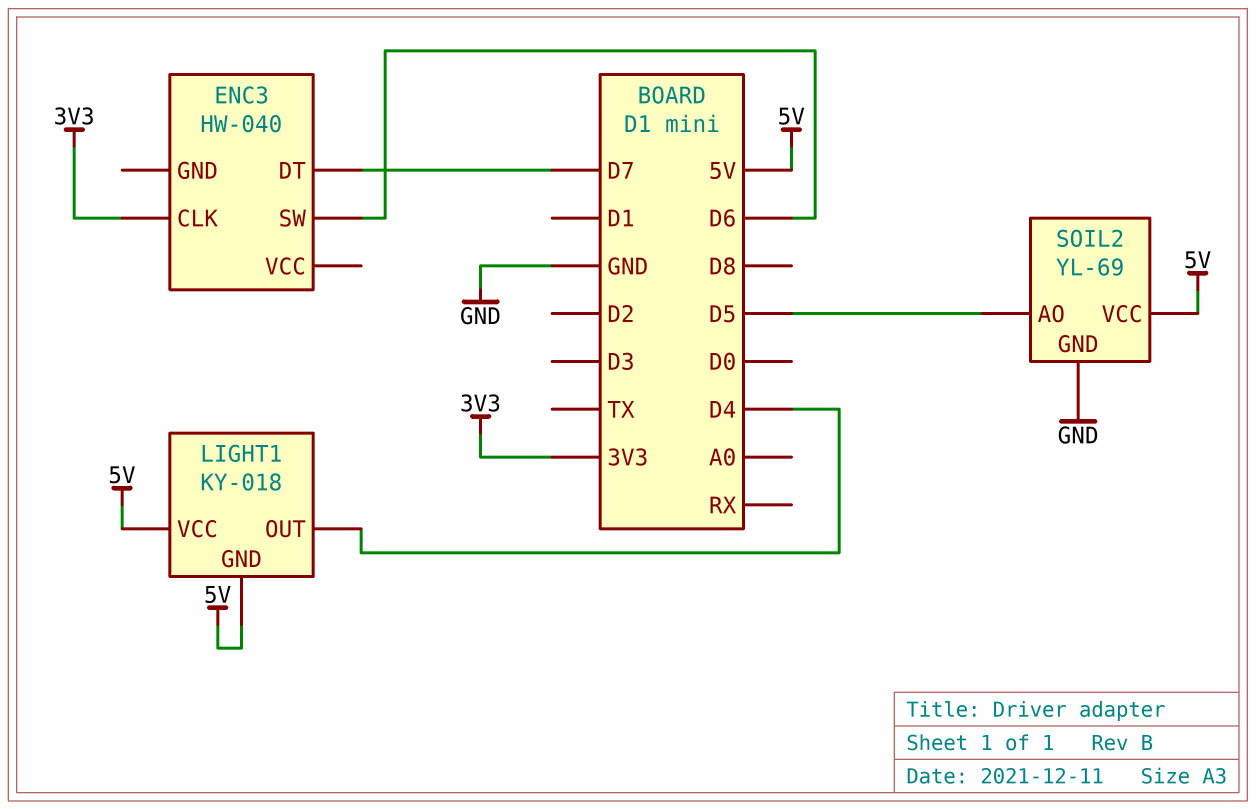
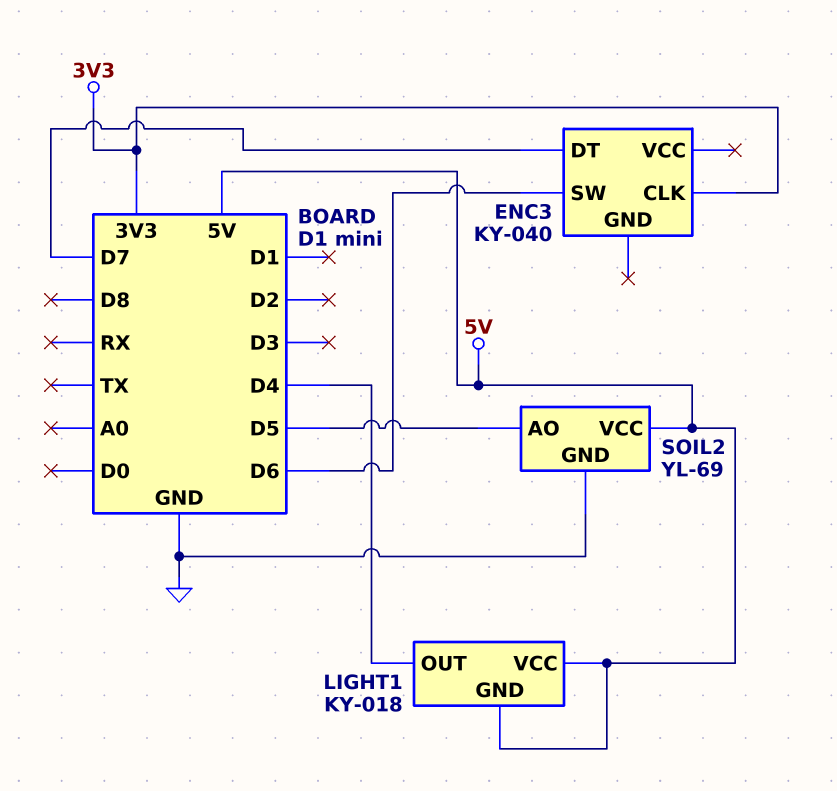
ENC3: HW-040 -> KY-040

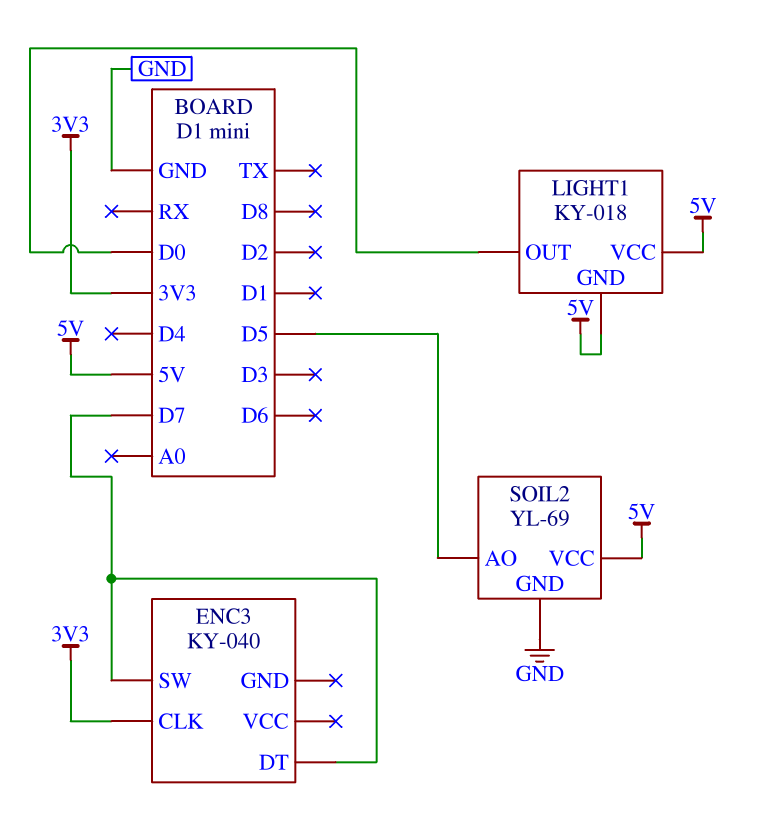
ENC3 pin SW: D6 -> D7
LIGHT1 pin OUT: D4 -> D0

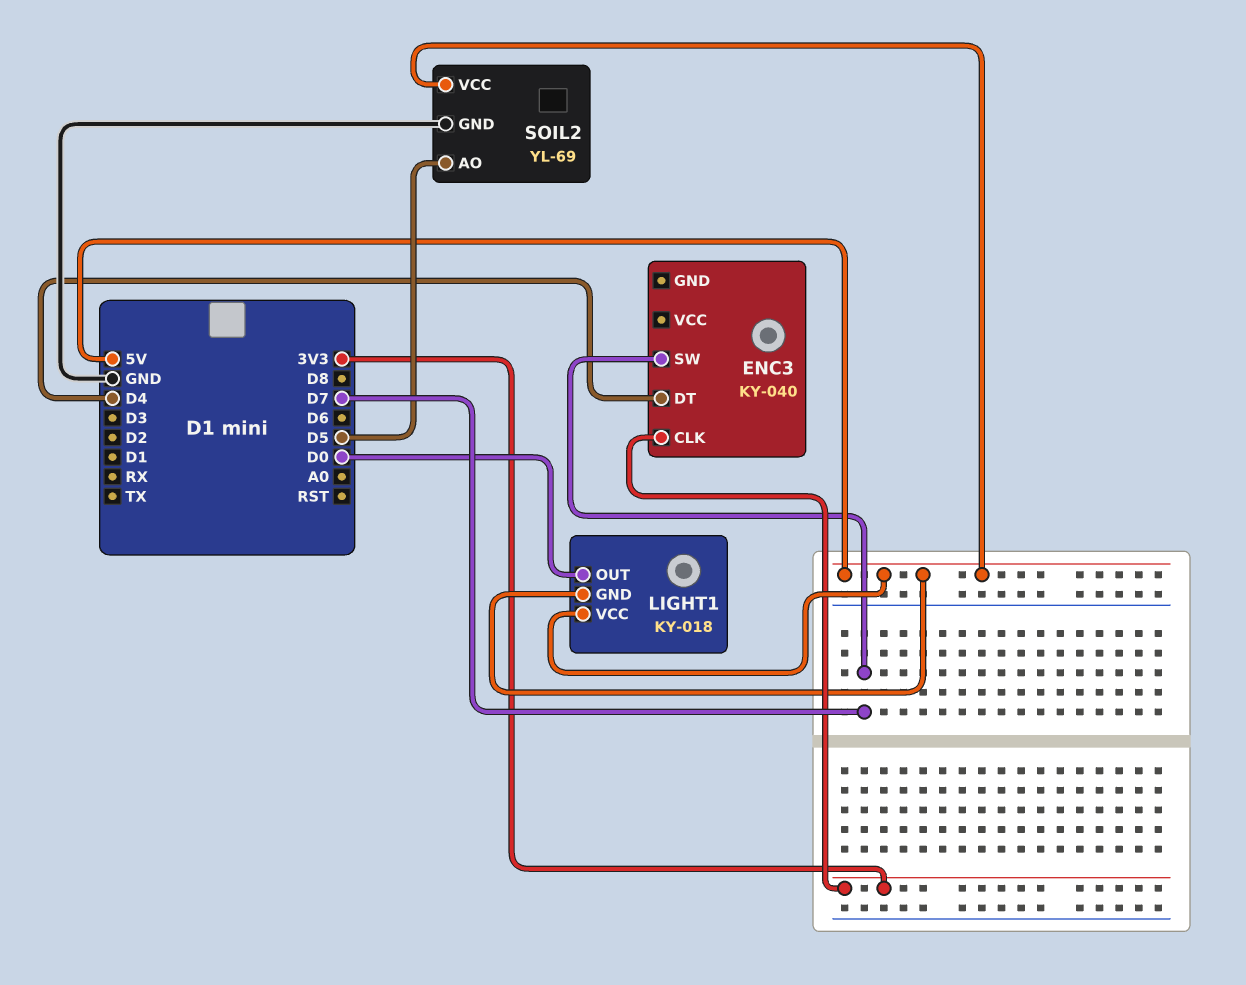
ENC3 pin DT: D7 -> D4

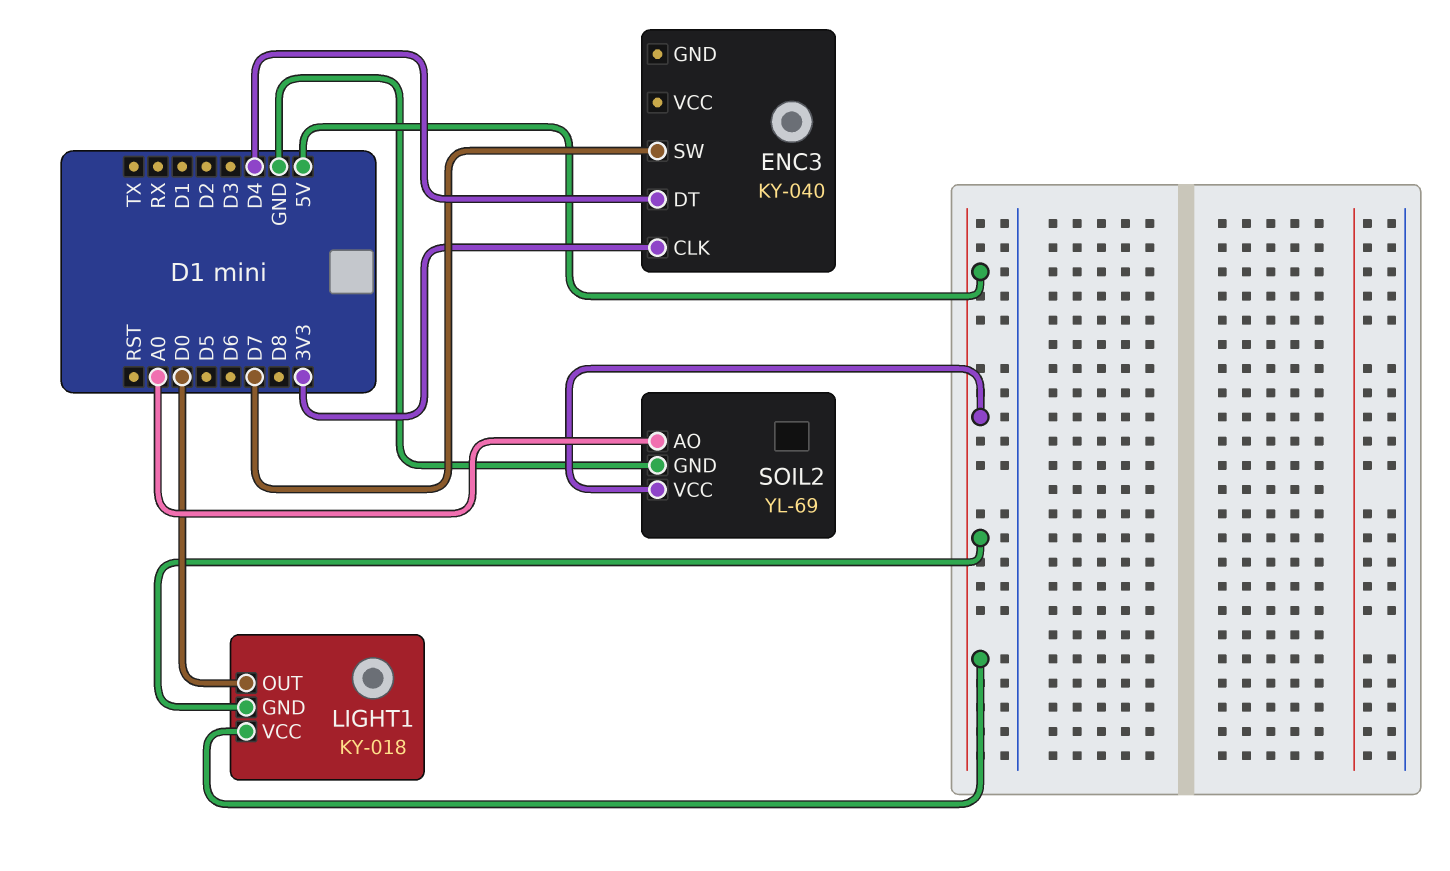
SOIL2 pin AO: D5 -> A0

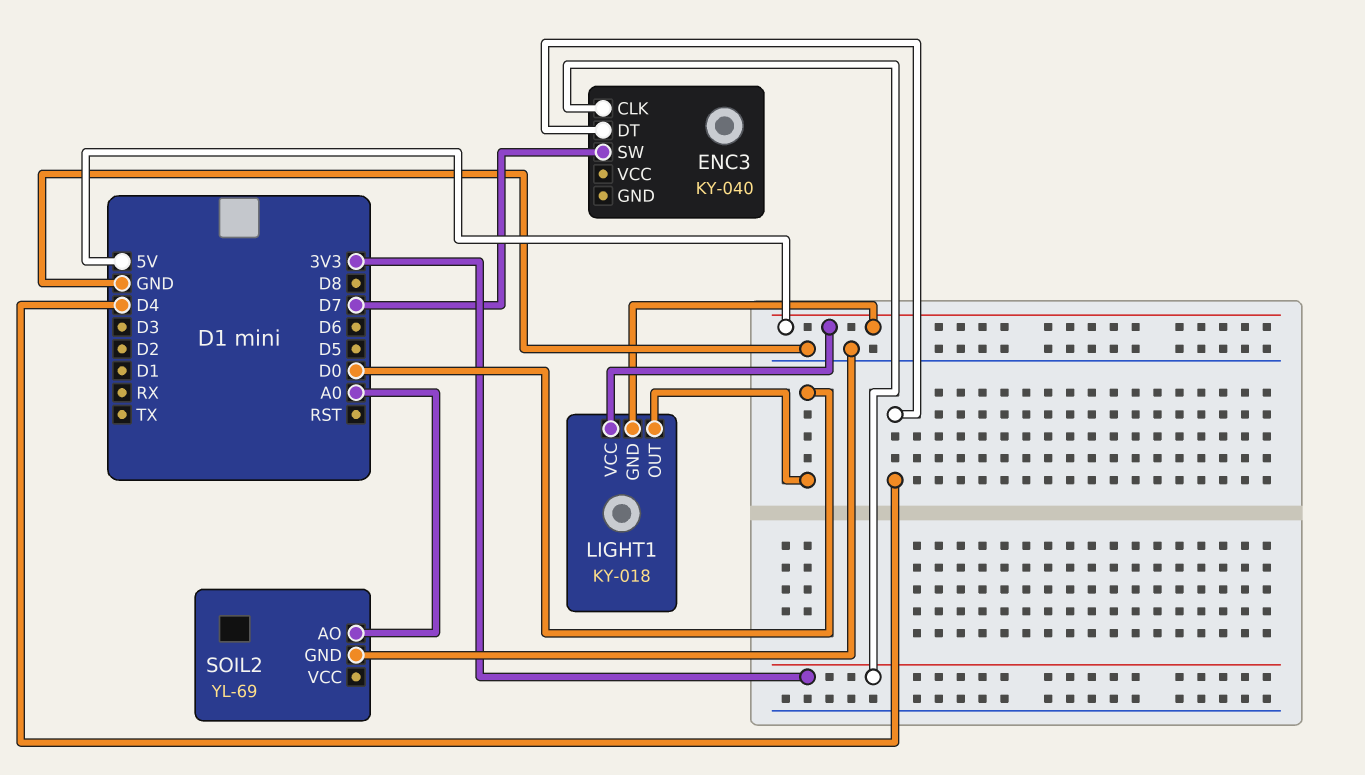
SOIL2 pin VCC: 5V -> none

